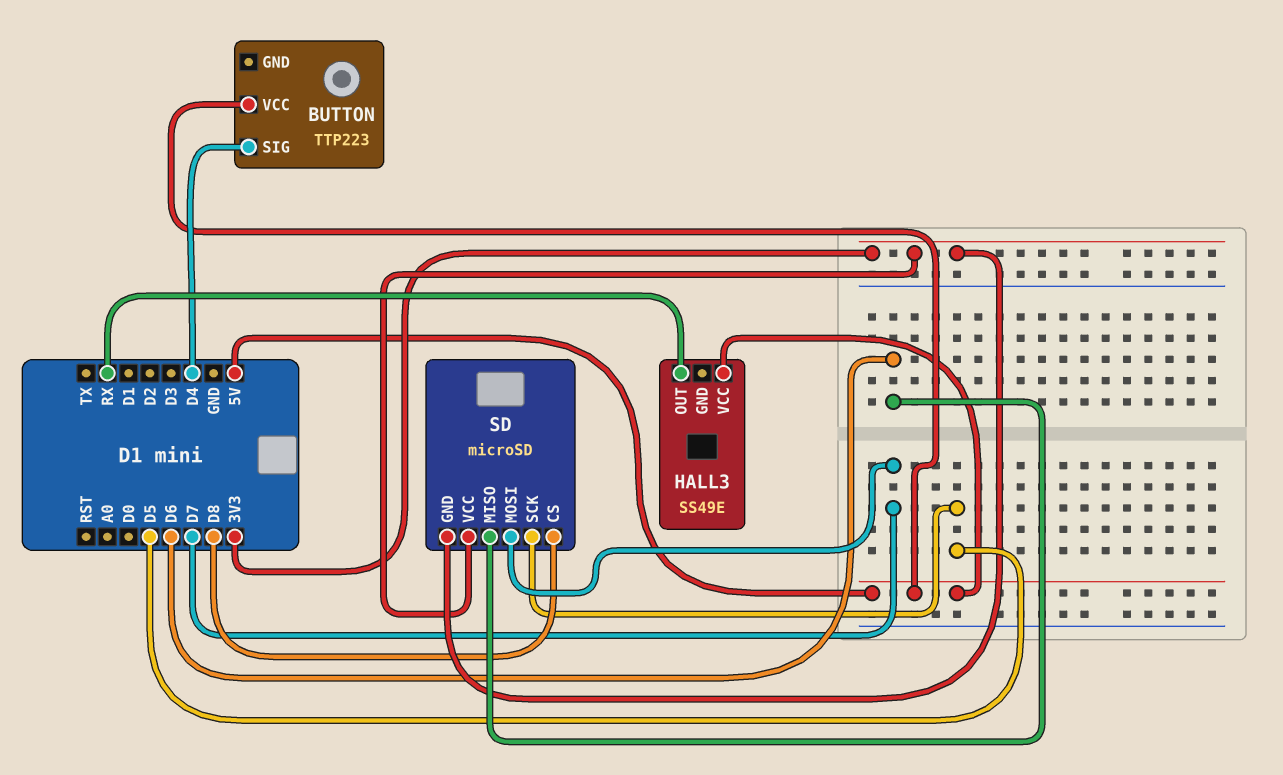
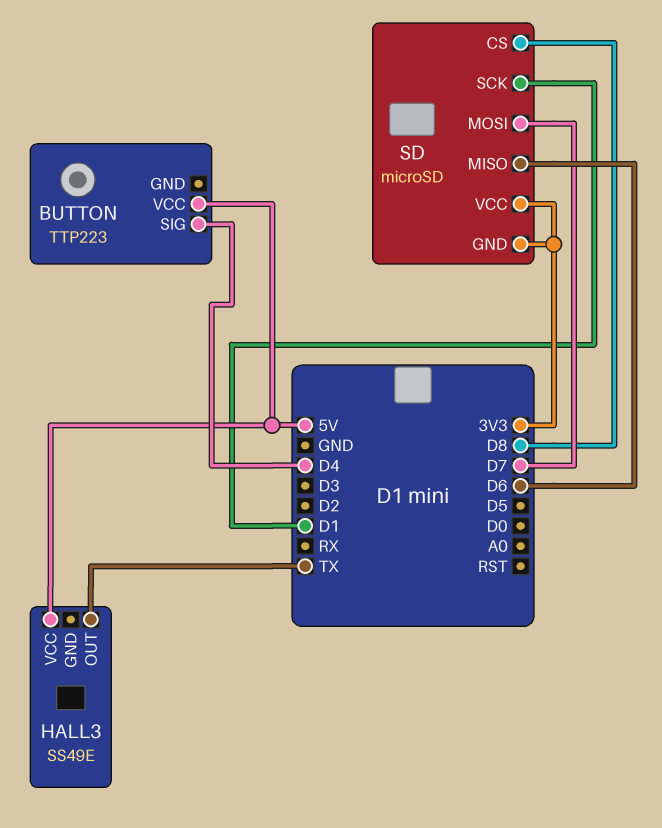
HALL3 pin OUT: RX -> TX
SD pin SCK: D5 -> D1

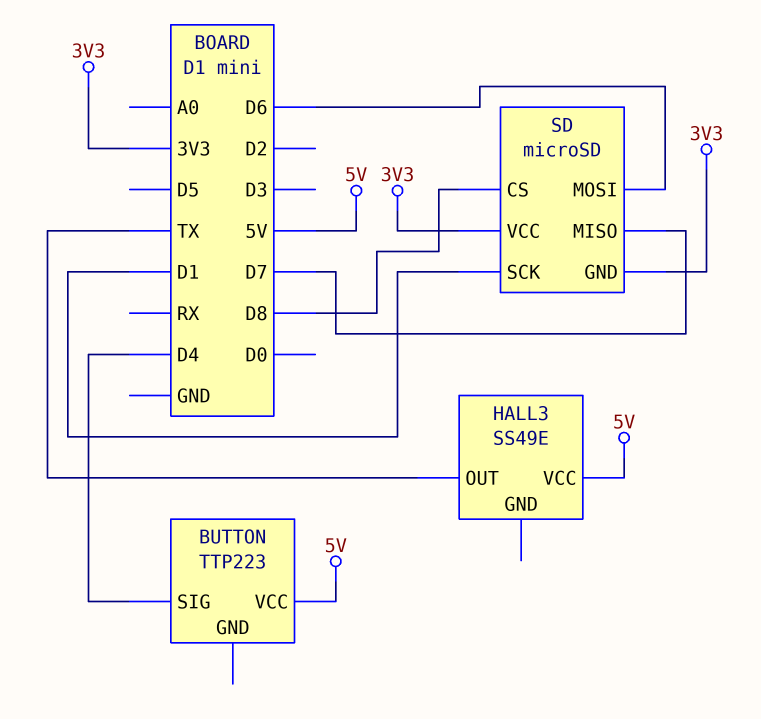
SD pin MISO: D6 -> D7
SD pin MOSI: D7 -> D6

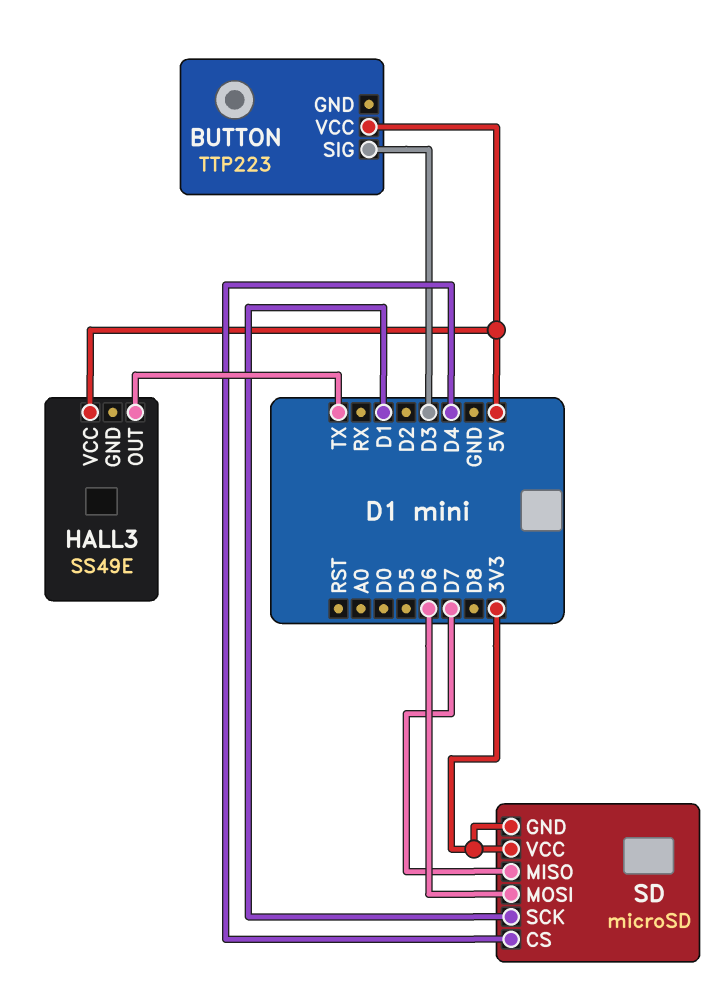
BUTTON pin SIG: D4 -> D3
SD pin CS: D8 -> D4

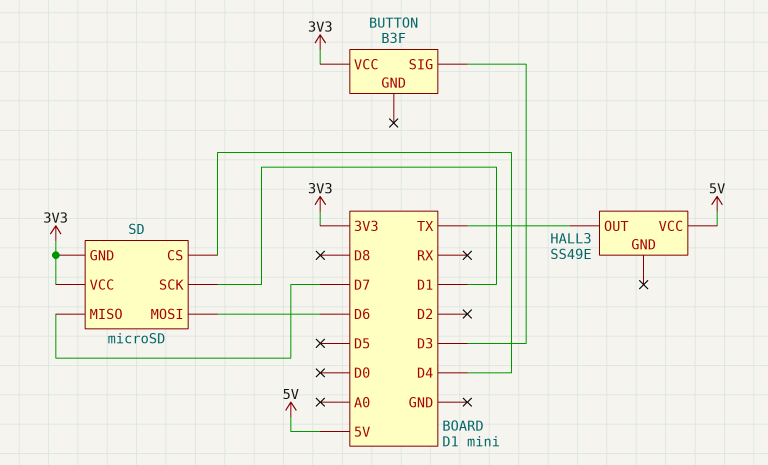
BUTTON: TTP223 -> B3F
BUTTON pin VCC: 5V -> 3V3

